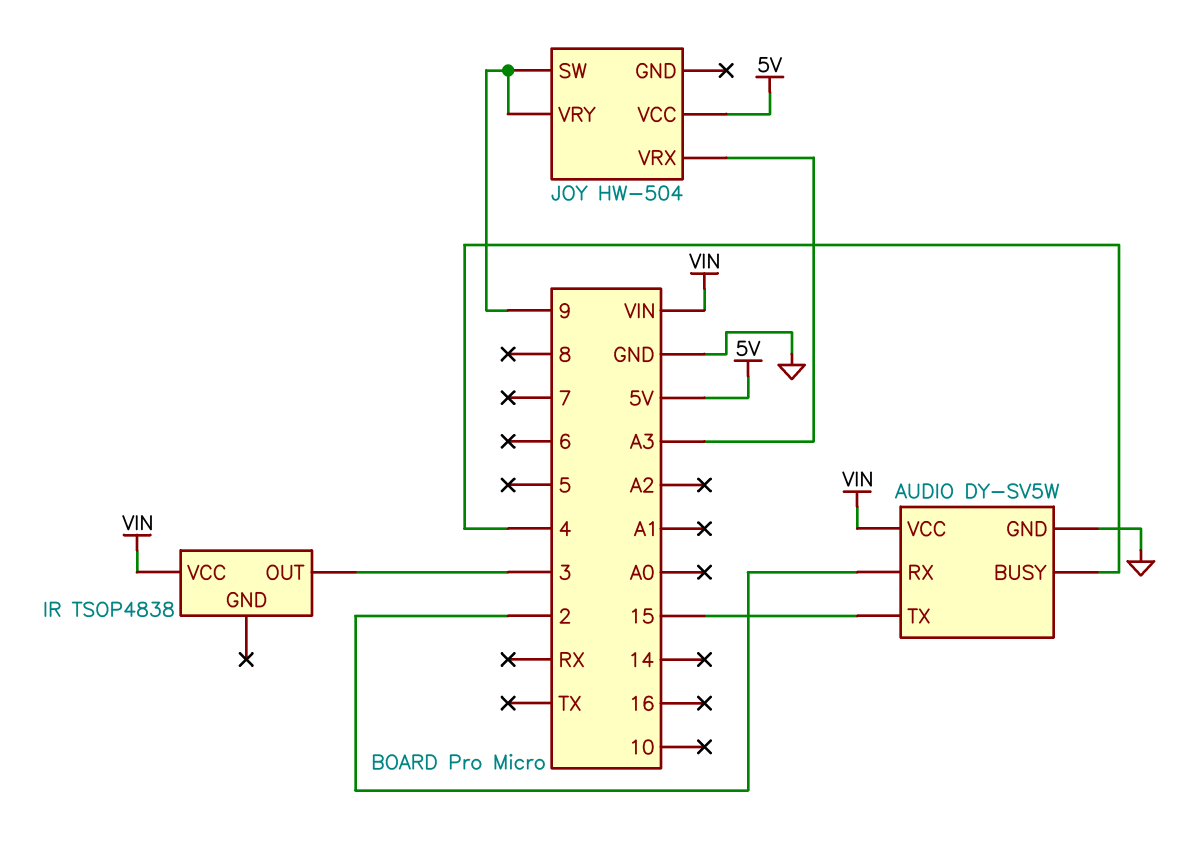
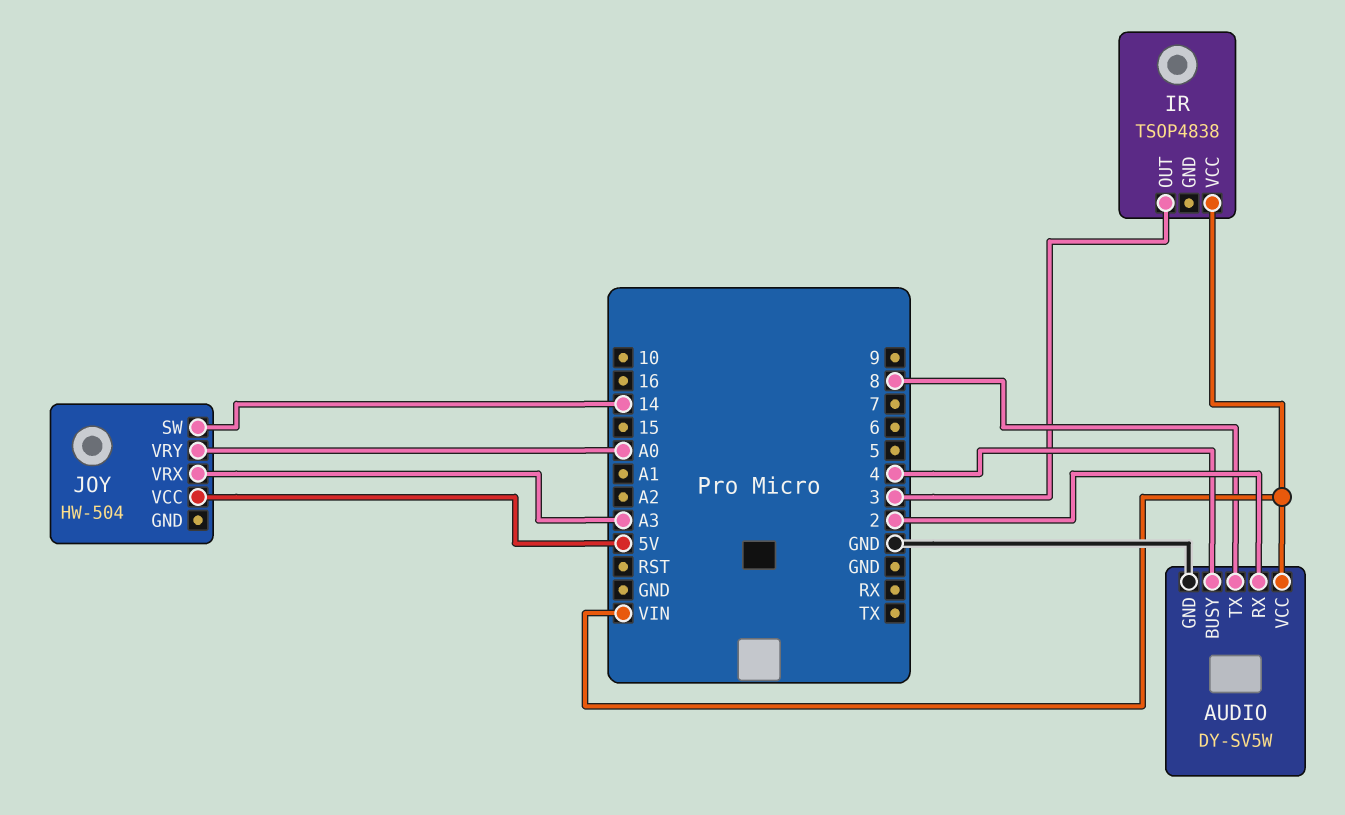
AUDIO pin TX: 15 -> 8
JOY pin SW: 9 -> 14
JOY pin VRY: 9 -> A0

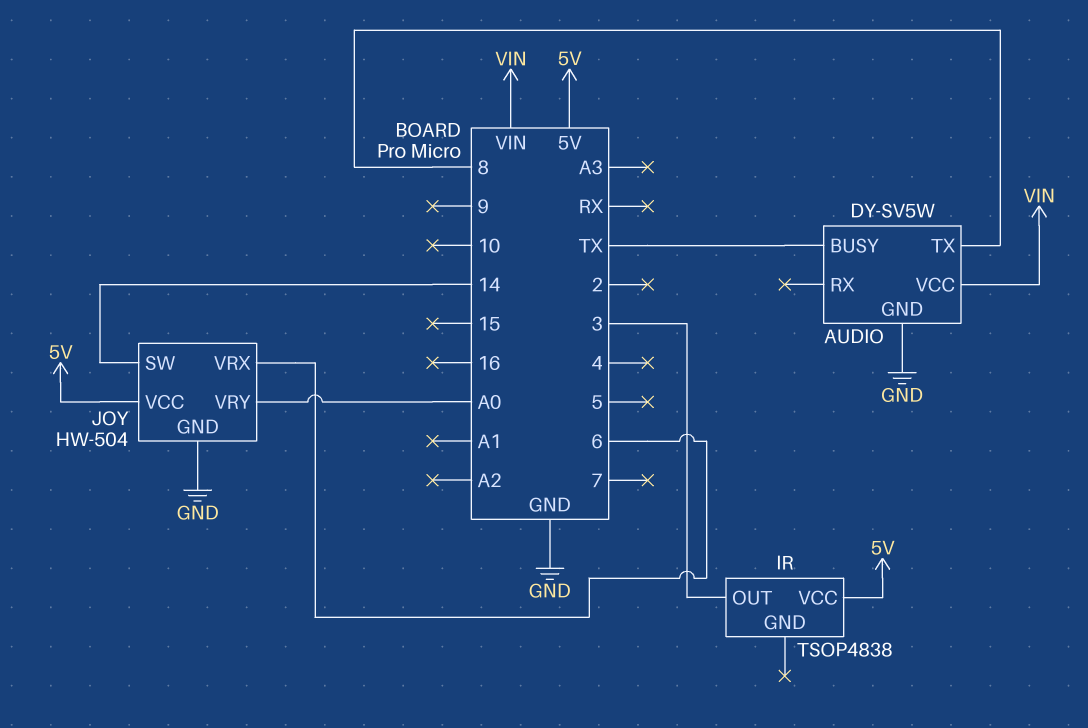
AUDIO pin BUSY: 4 -> TX
AUDIO pin RX: 2 -> none
IR pin VCC: VIN -> 5V
JOY pin GND: none -> GND
JOY pin VRX: A3 -> 6

